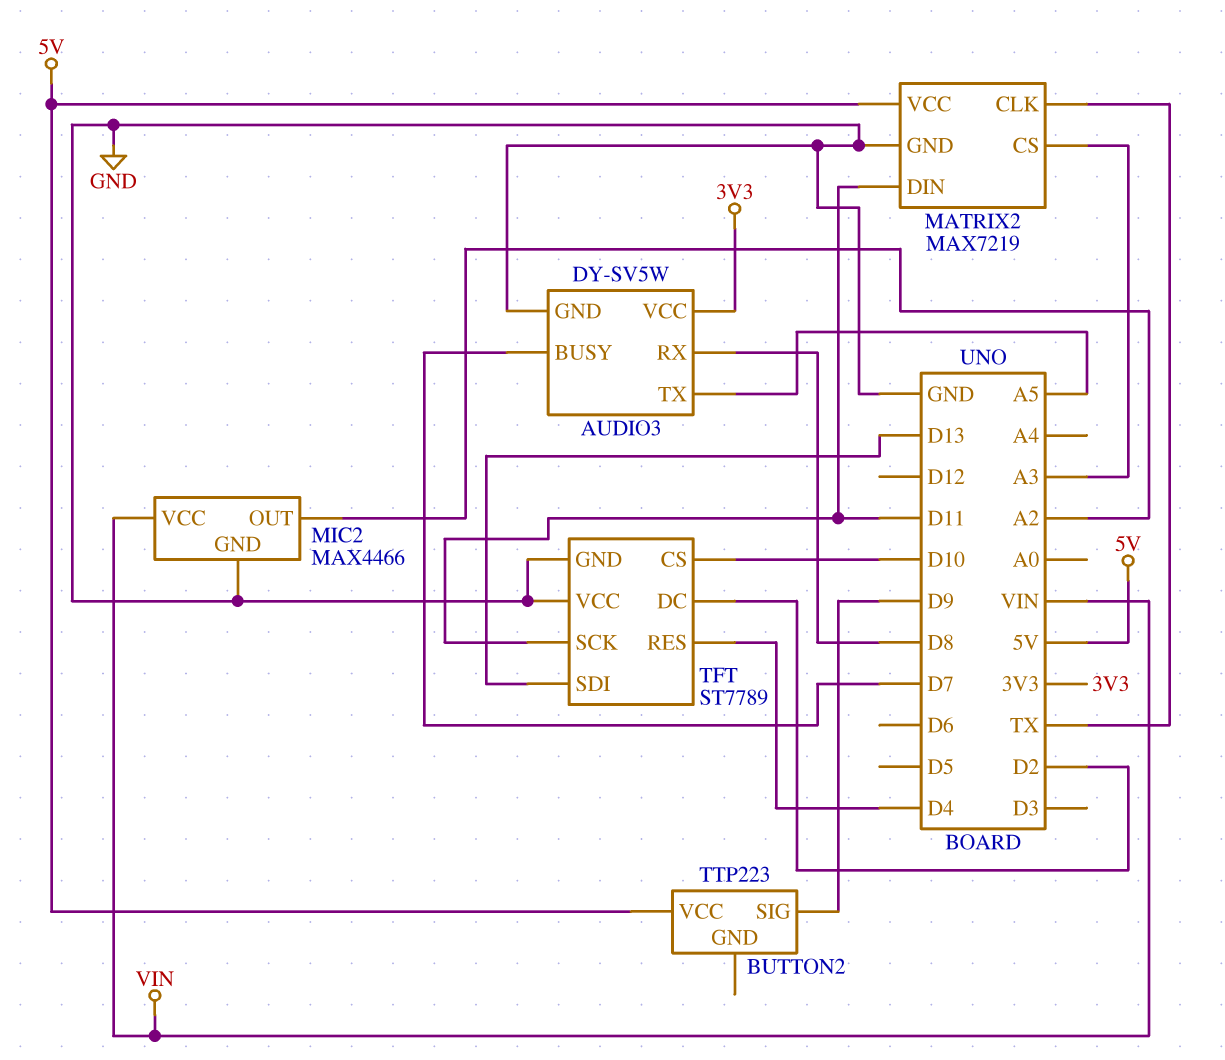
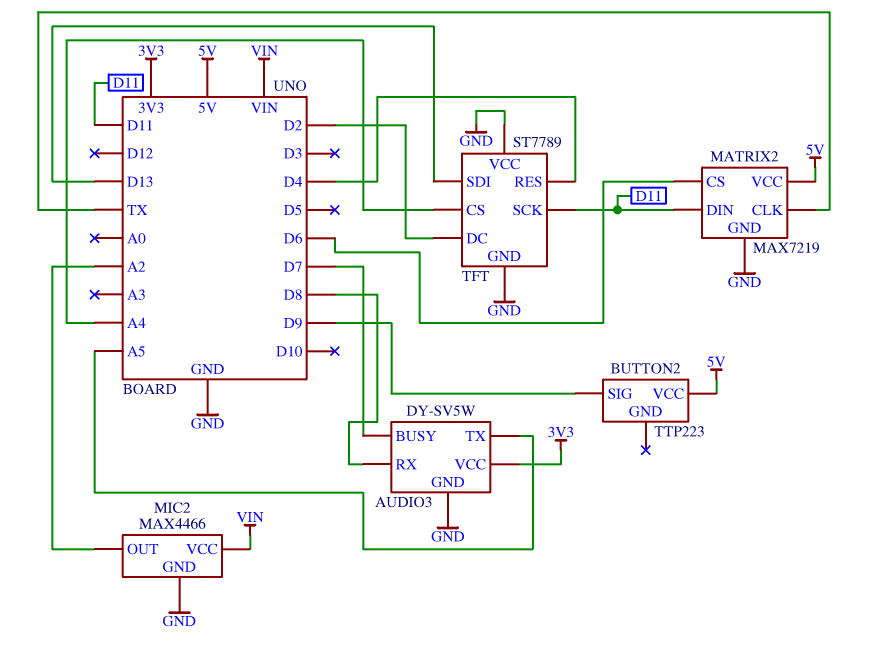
MATRIX2 pin CS: A3 -> D6
TFT pin CS: D10 -> A4

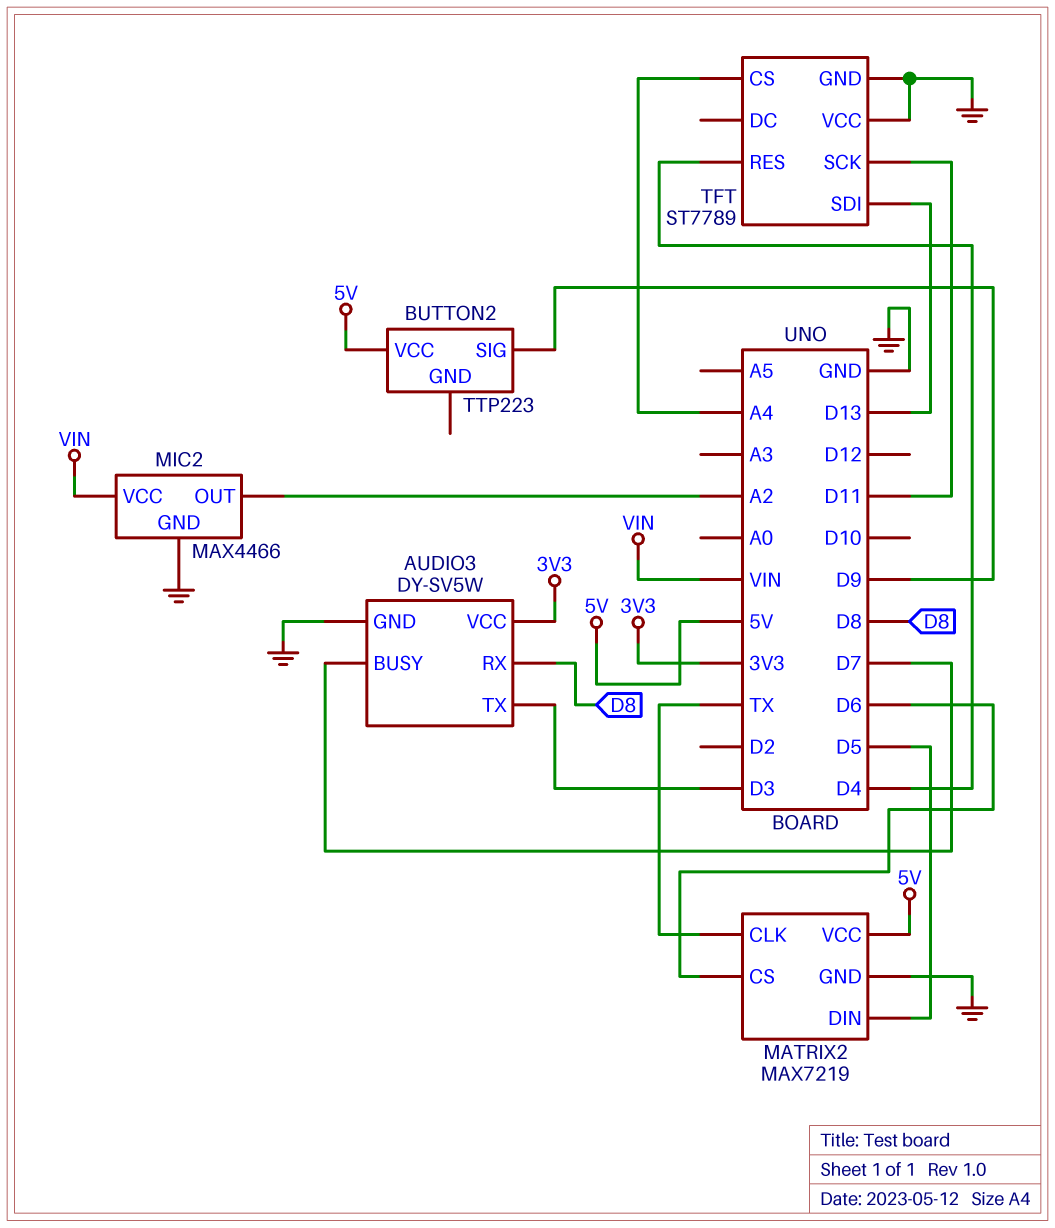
AUDIO3 pin TX: A5 -> D3
MATRIX2 pin DIN: D11 -> D5
TFT pin DC: D2 -> none

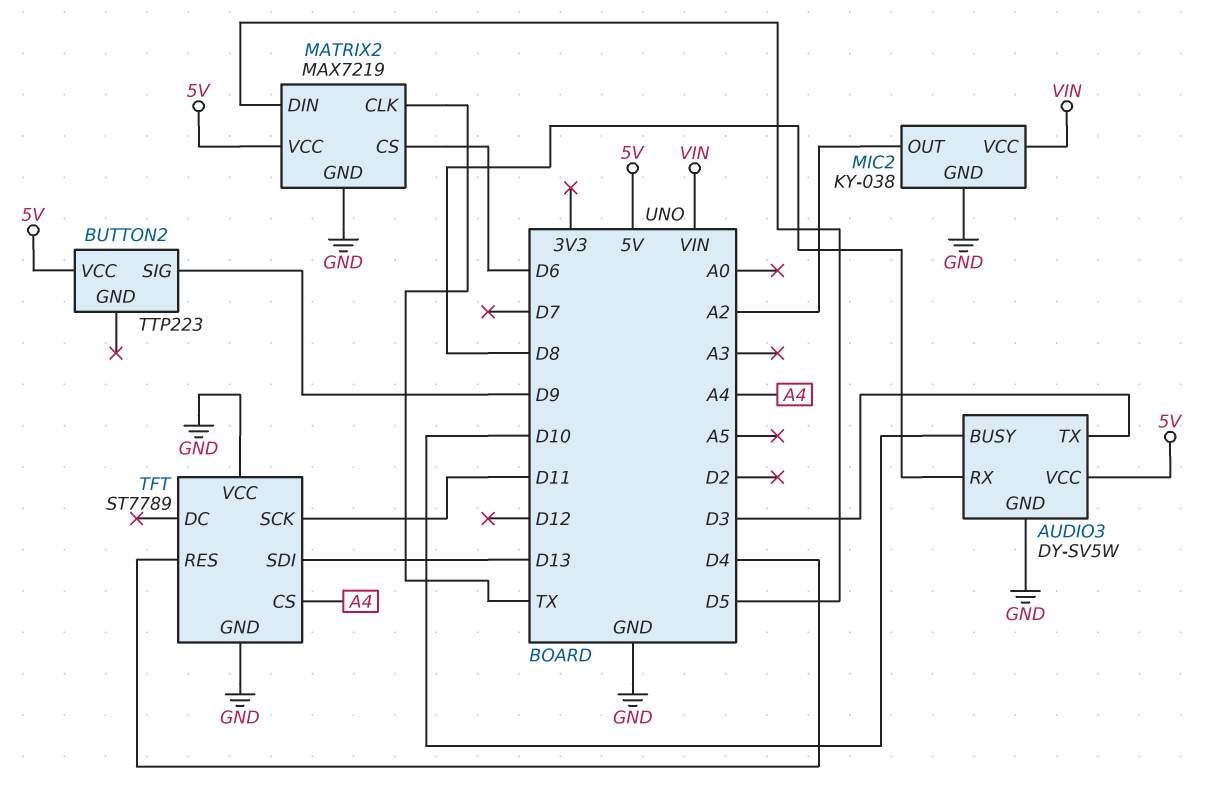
AUDIO3 pin BUSY: D7 -> D10
AUDIO3 pin VCC: 3V3 -> 5V
MIC2: MAX4466 -> KY-038

